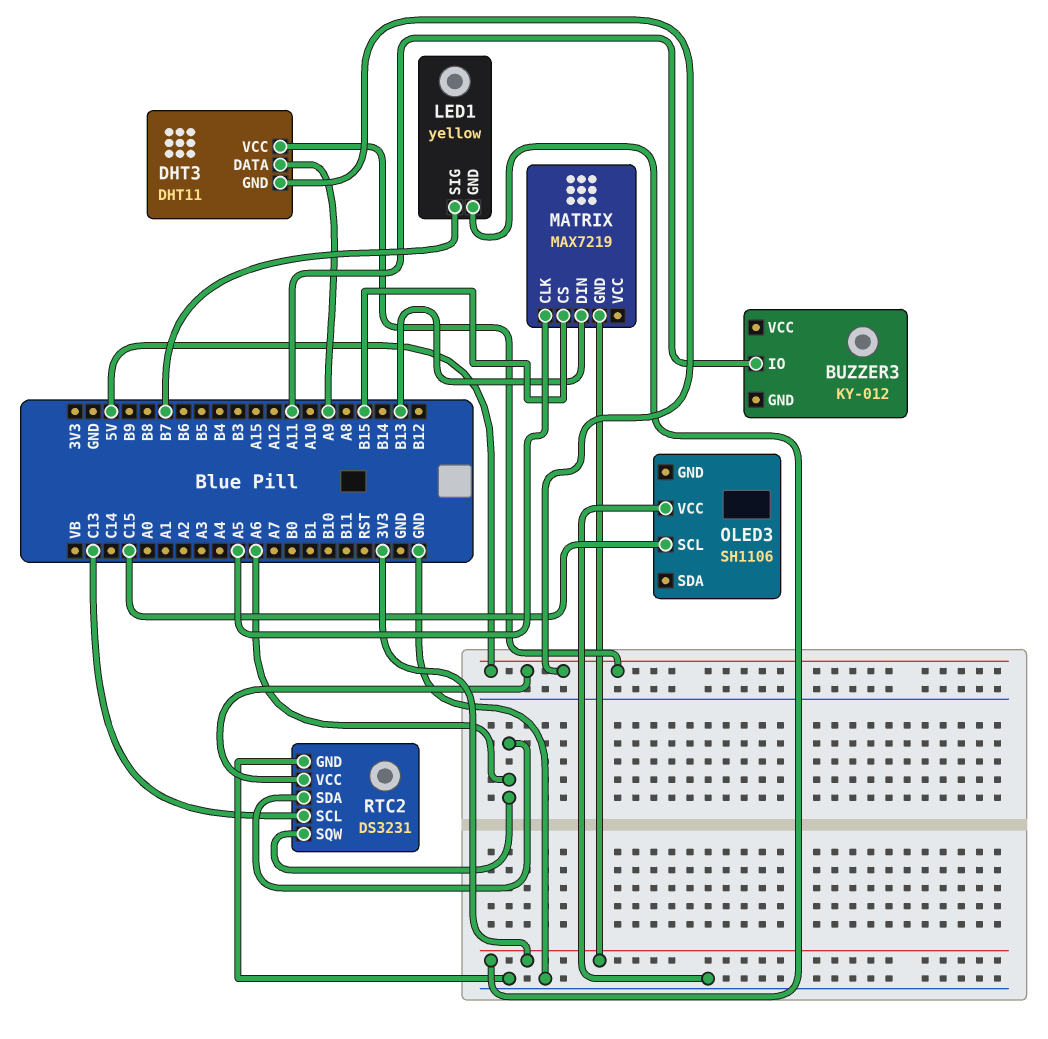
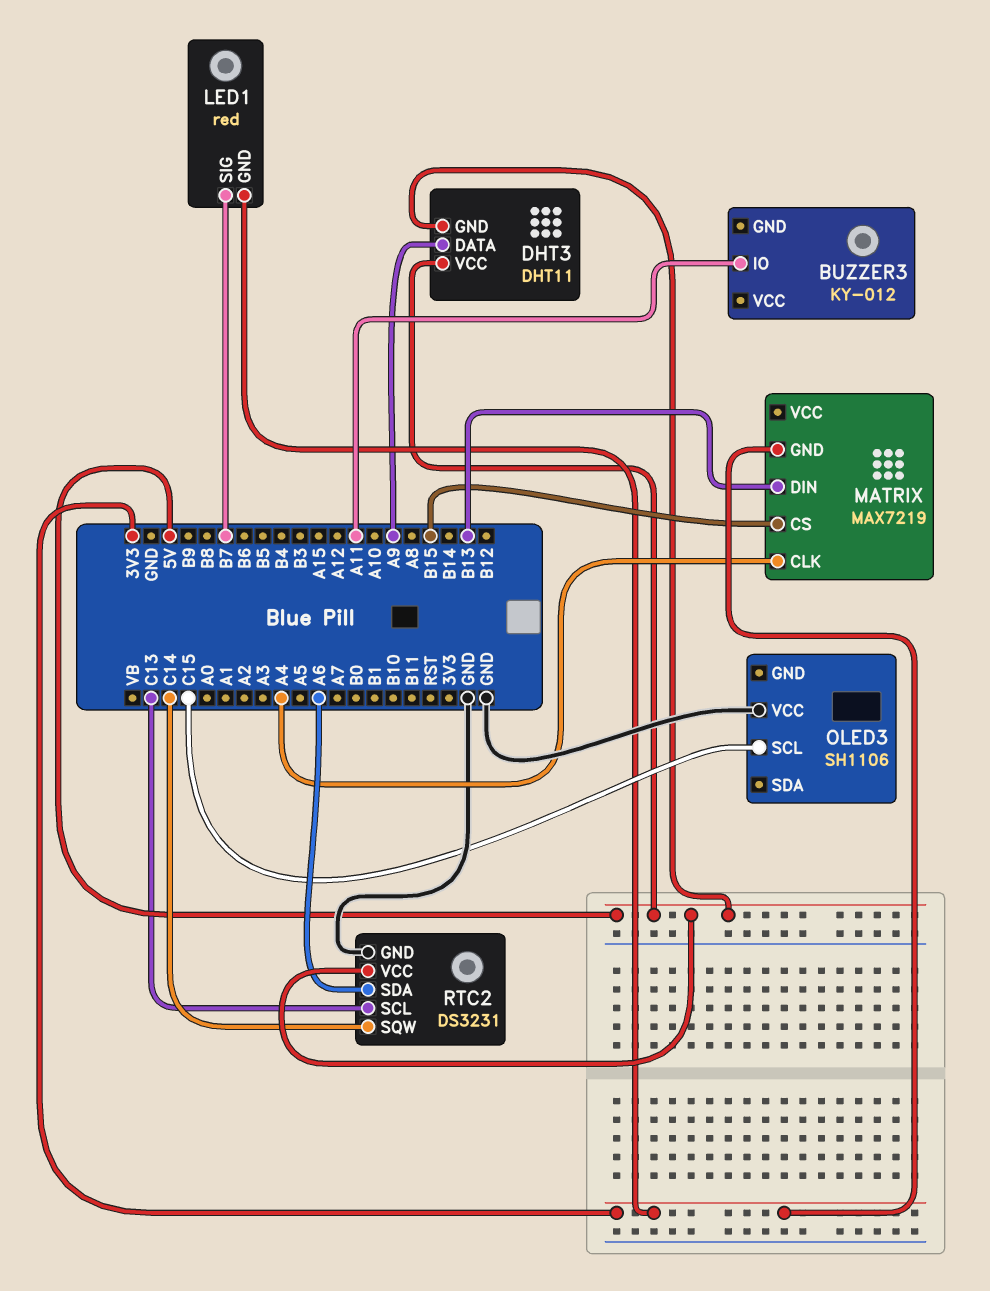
LED1: yellow -> red
MATRIX pin CLK: A5 -> A4
RTC2 pin SQW: A6 -> C14

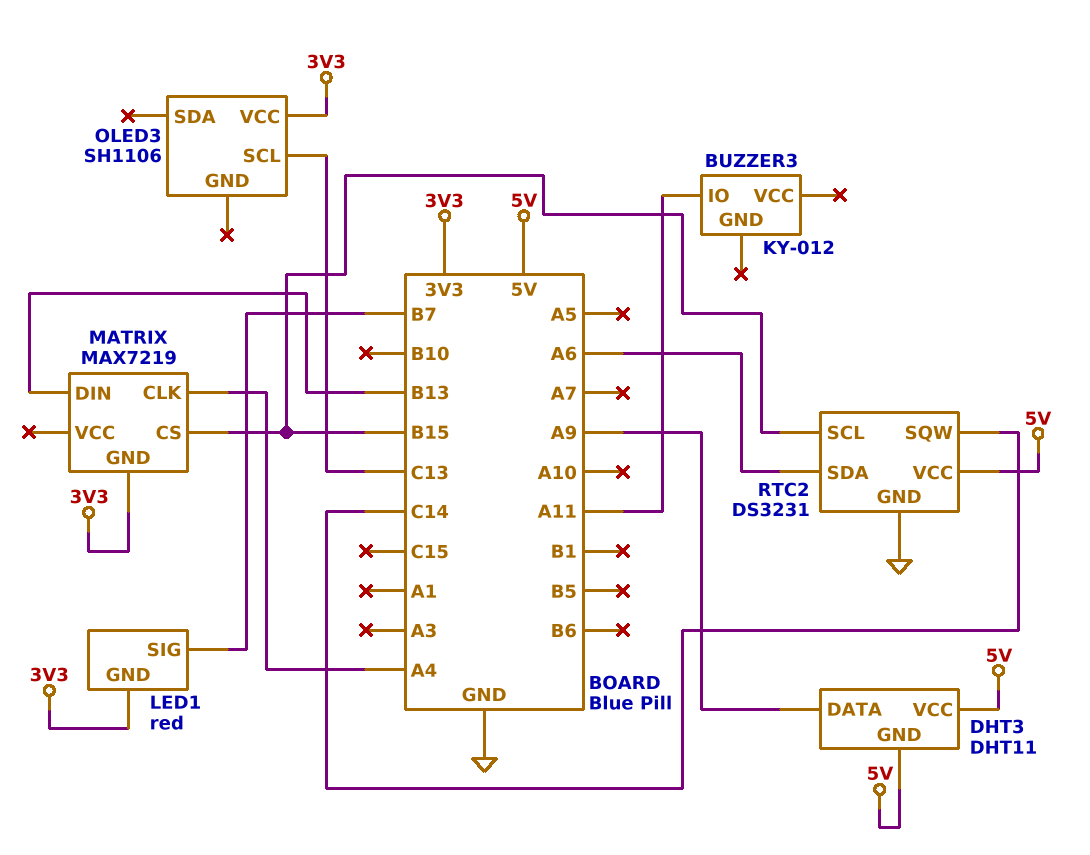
OLED3 pin SCL: C15 -> C13
OLED3 pin VCC: GND -> 3V3
RTC2 pin SCL: C13 -> B15

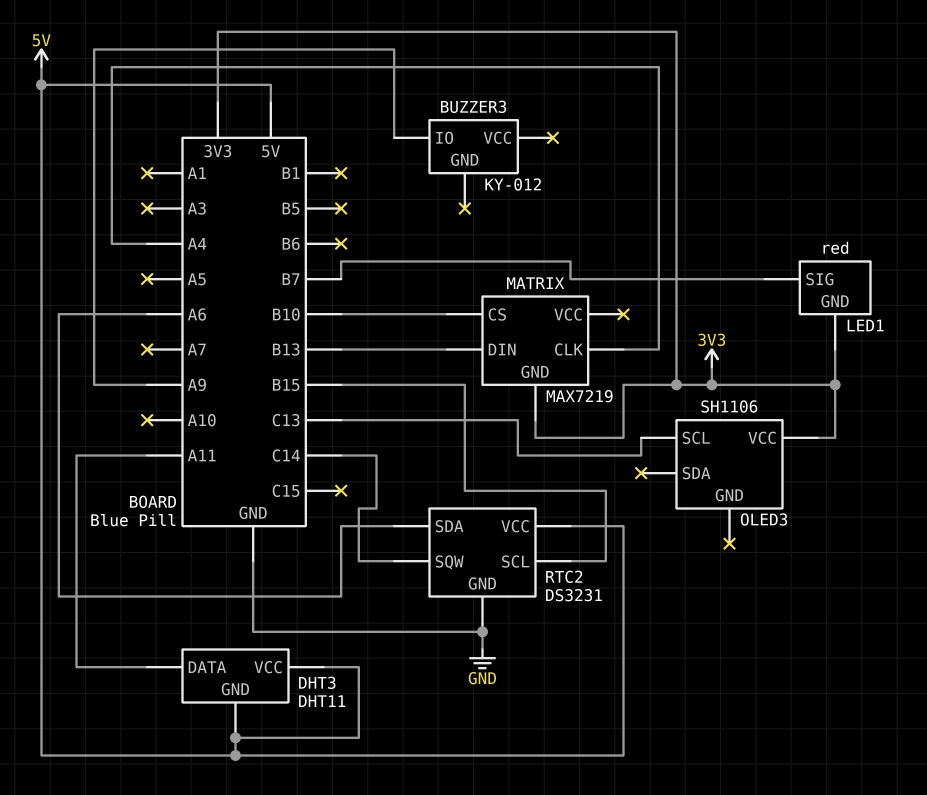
BUZZER3 pin IO: A11 -> A9
DHT3 pin DATA: A9 -> A11
MATRIX pin CS: B15 -> B10

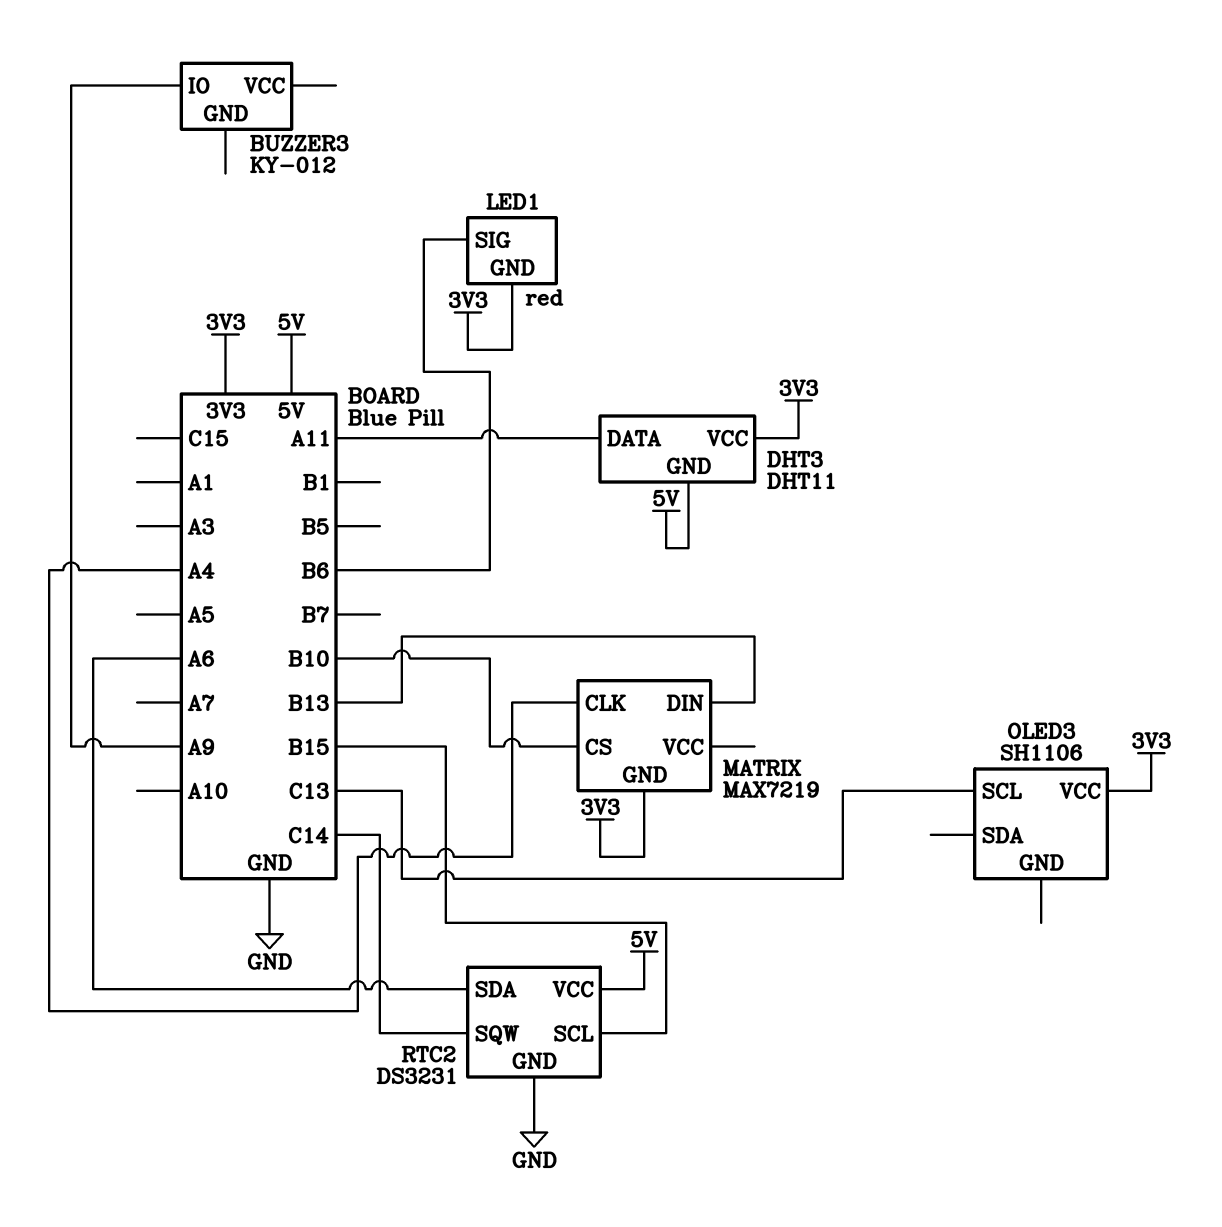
DHT3 pin VCC: 5V -> 3V3
LED1 pin SIG: B7 -> B6

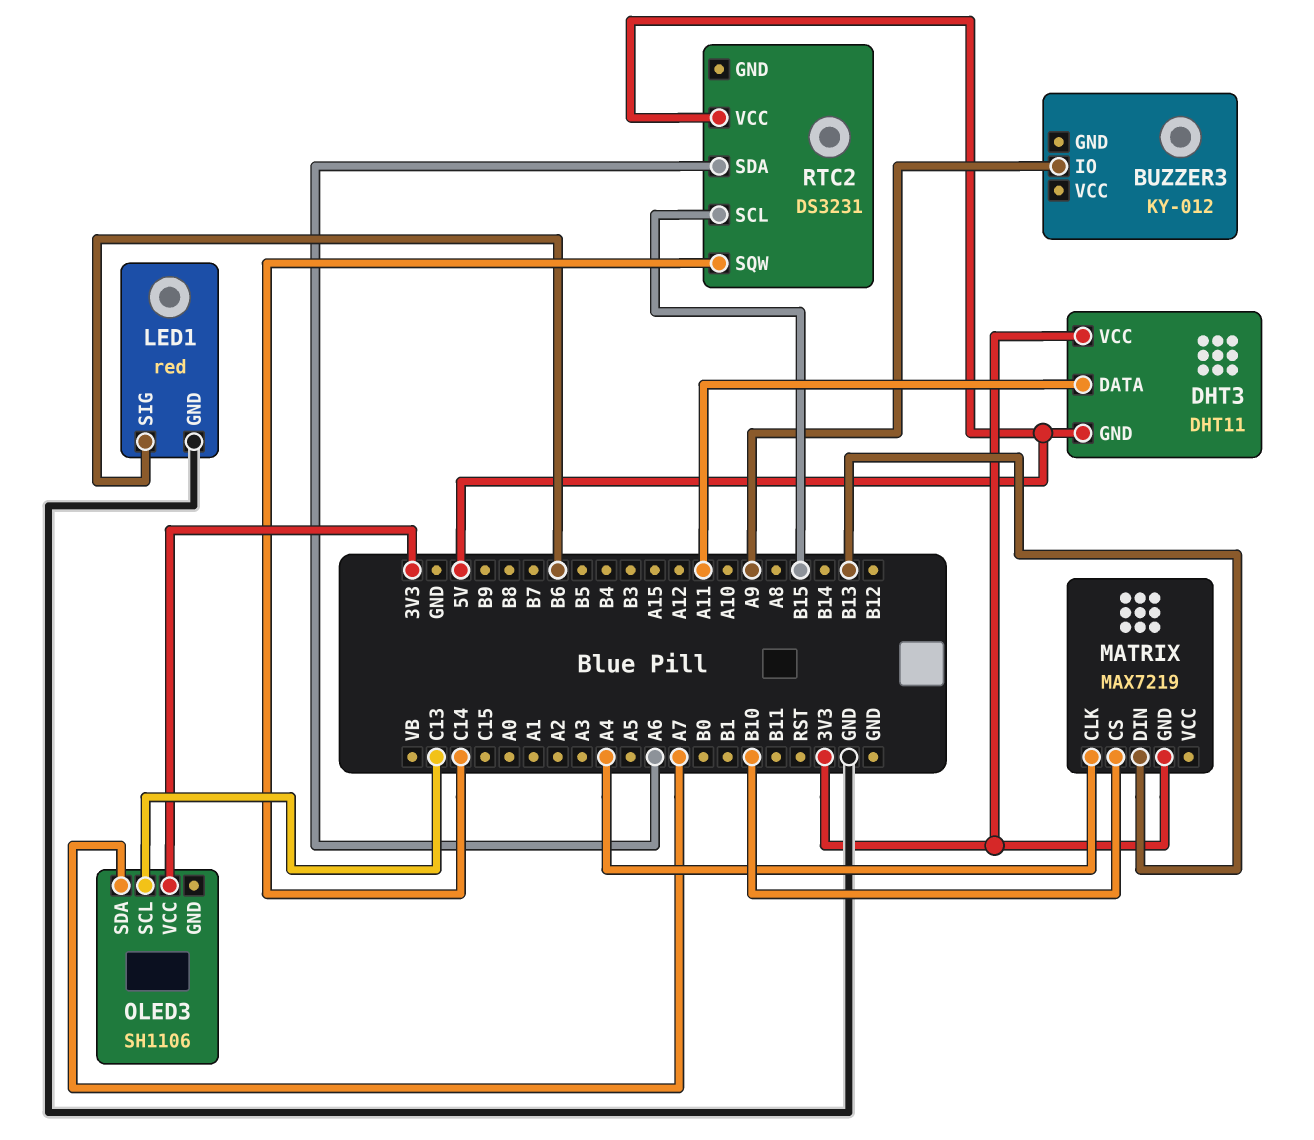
LED1 pin GND: 3V3 -> GND
OLED3 pin SDA: none -> A7
RTC2 pin GND: GND -> none

